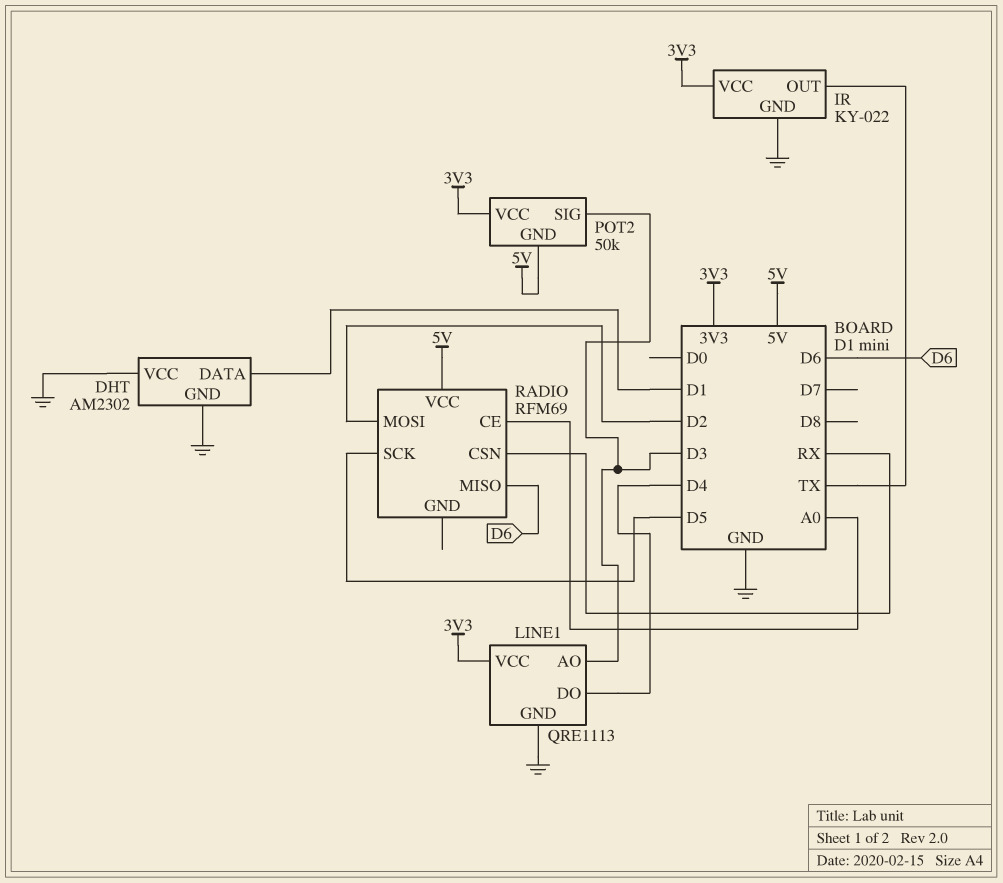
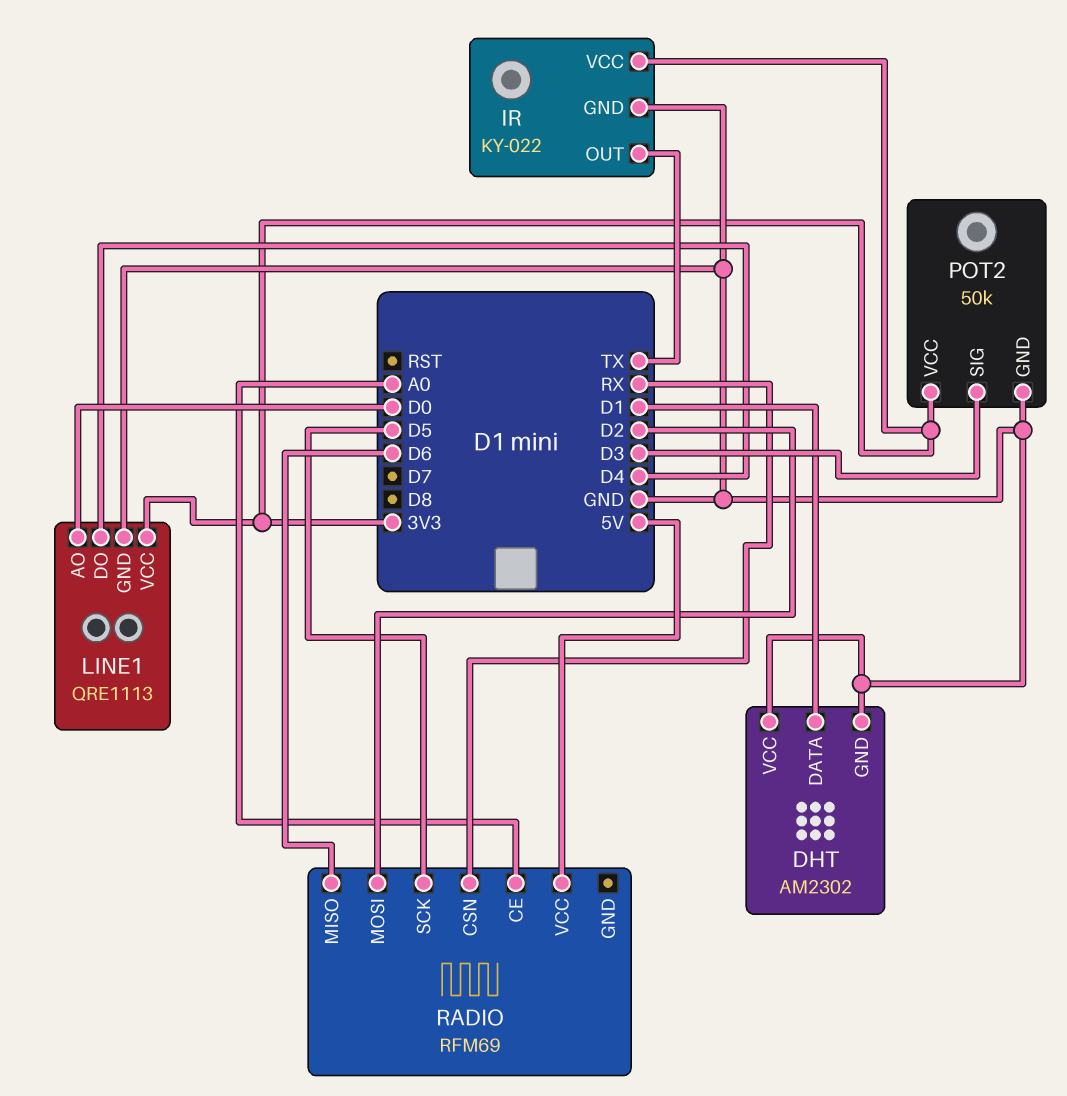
LINE1 pin AO: D3 -> D0
POT2 pin GND: 5V -> GND

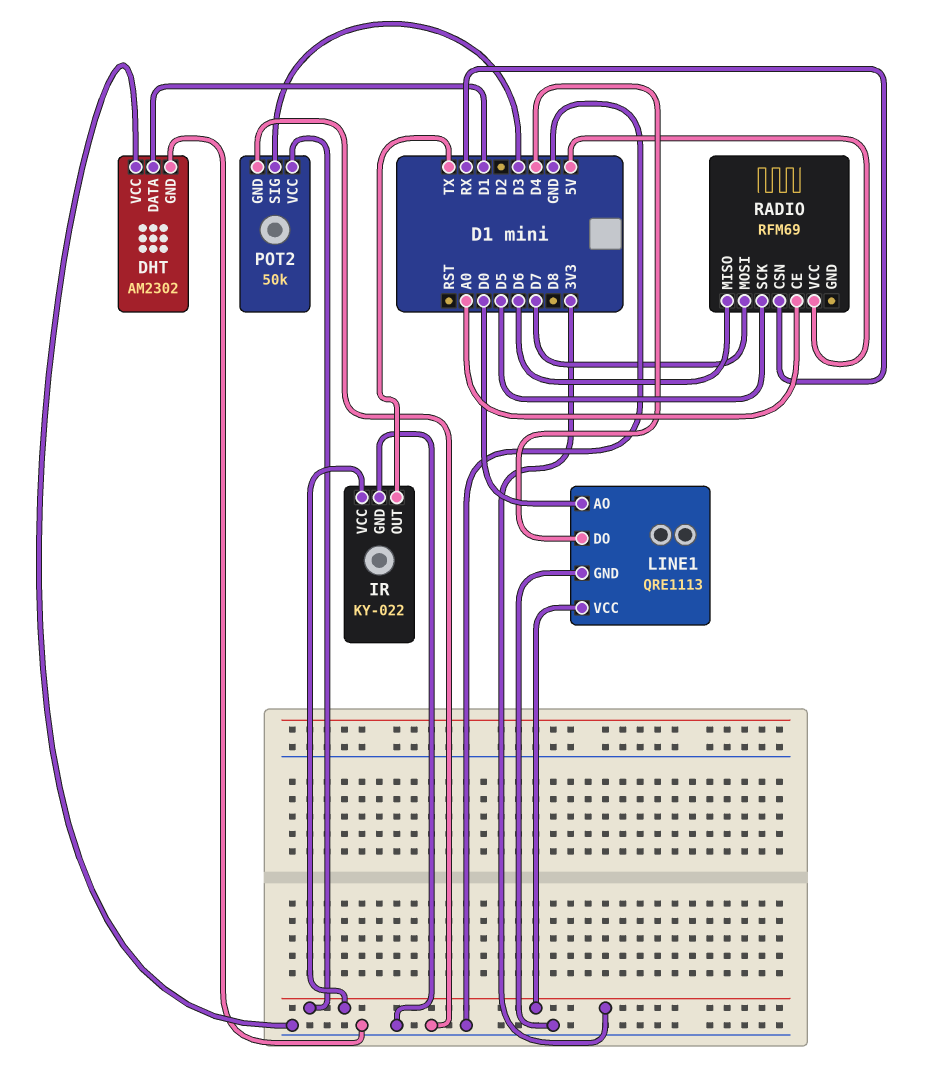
RADIO pin MOSI: D2 -> D7

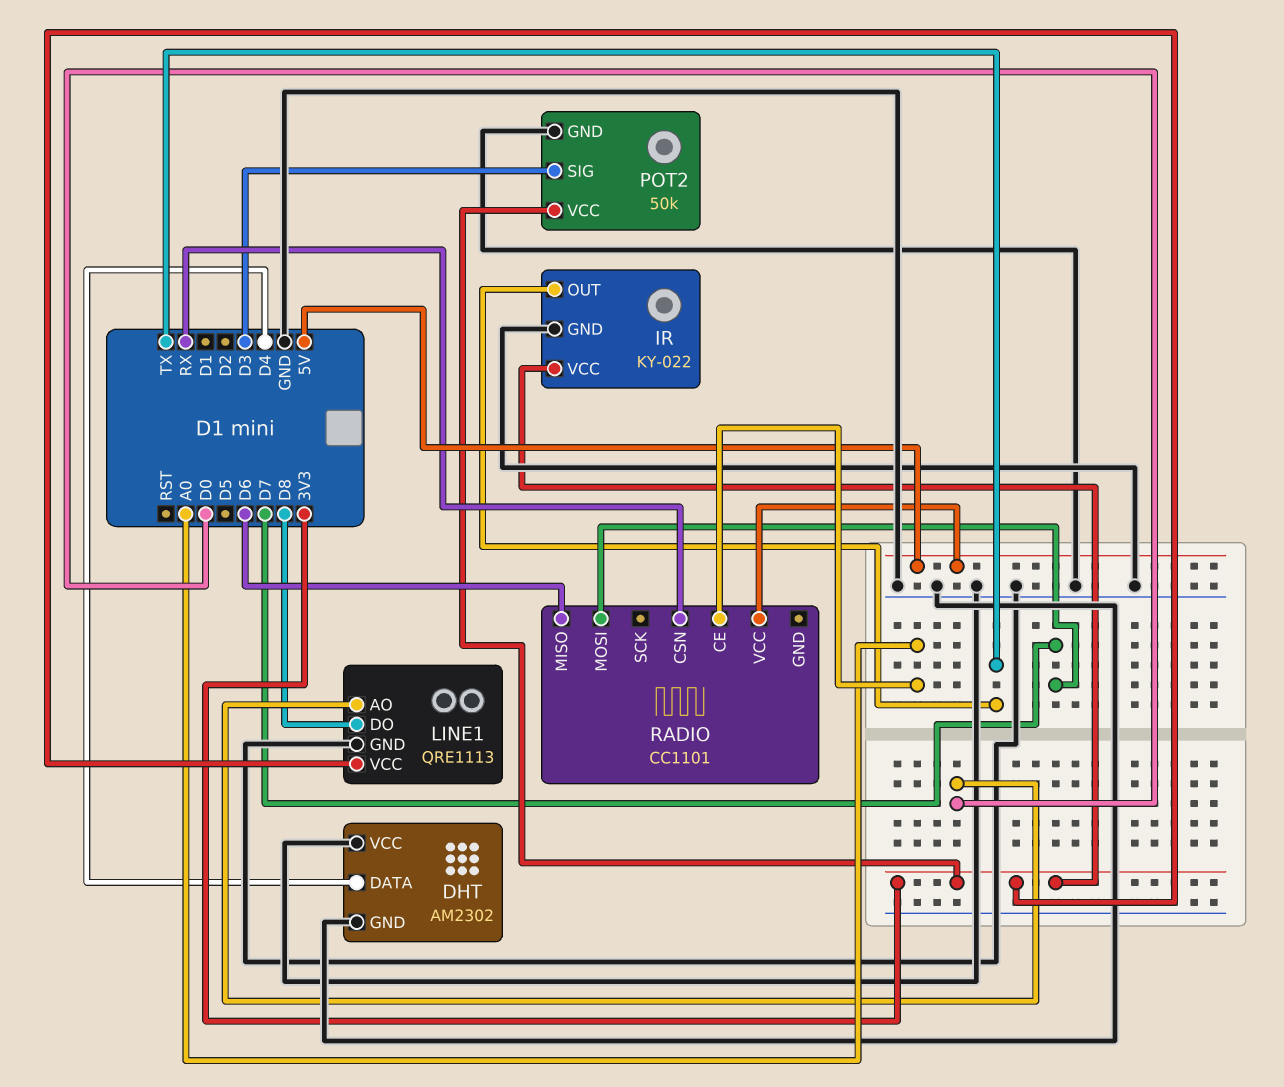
DHT pin DATA: D1 -> D4
LINE1 pin DO: D4 -> D8
RADIO: RFM69 -> CC1101
RADIO pin SCK: D5 -> none

